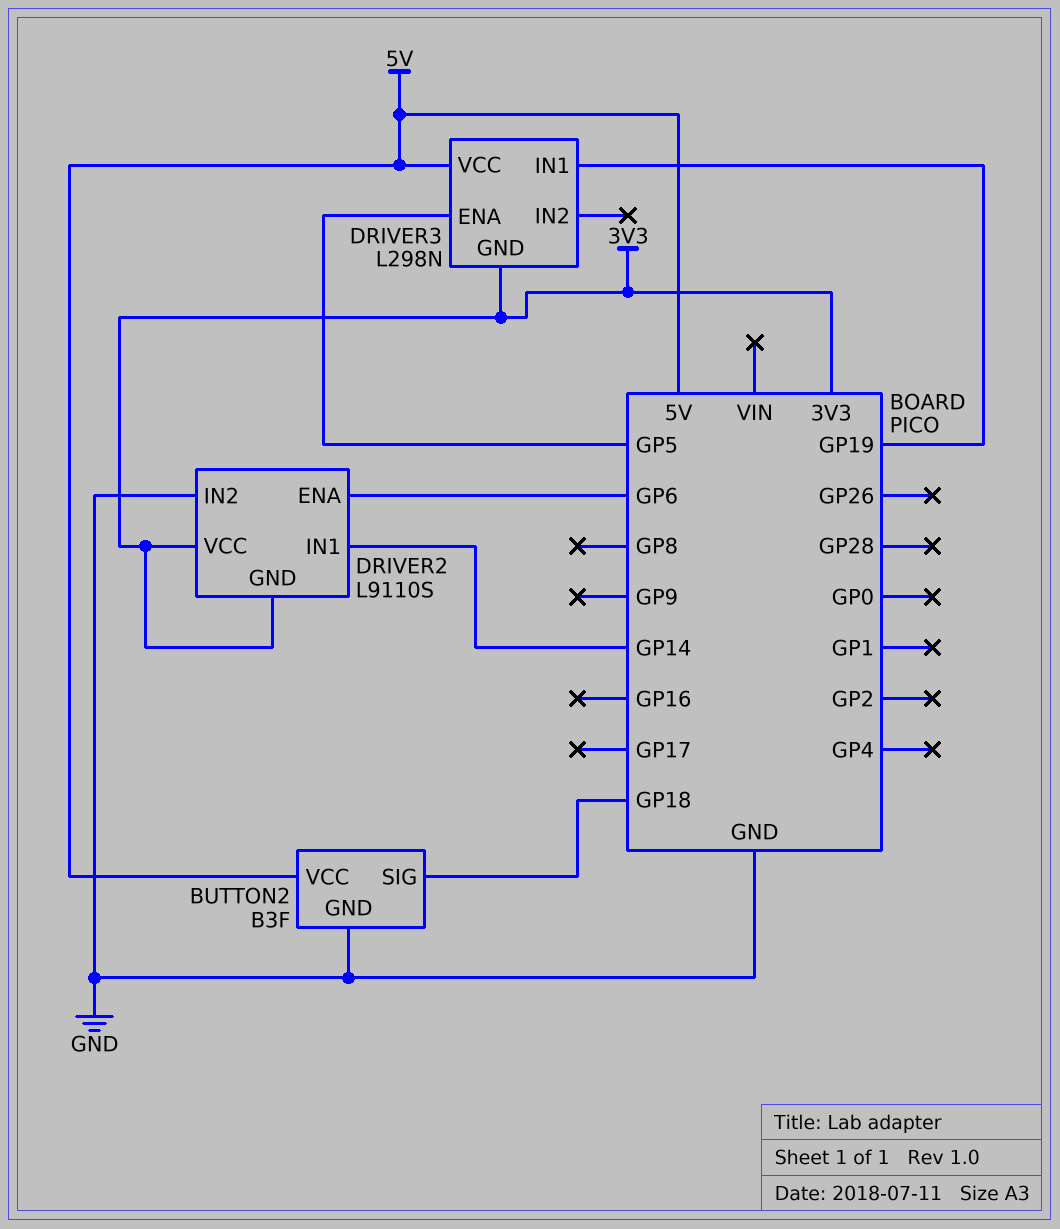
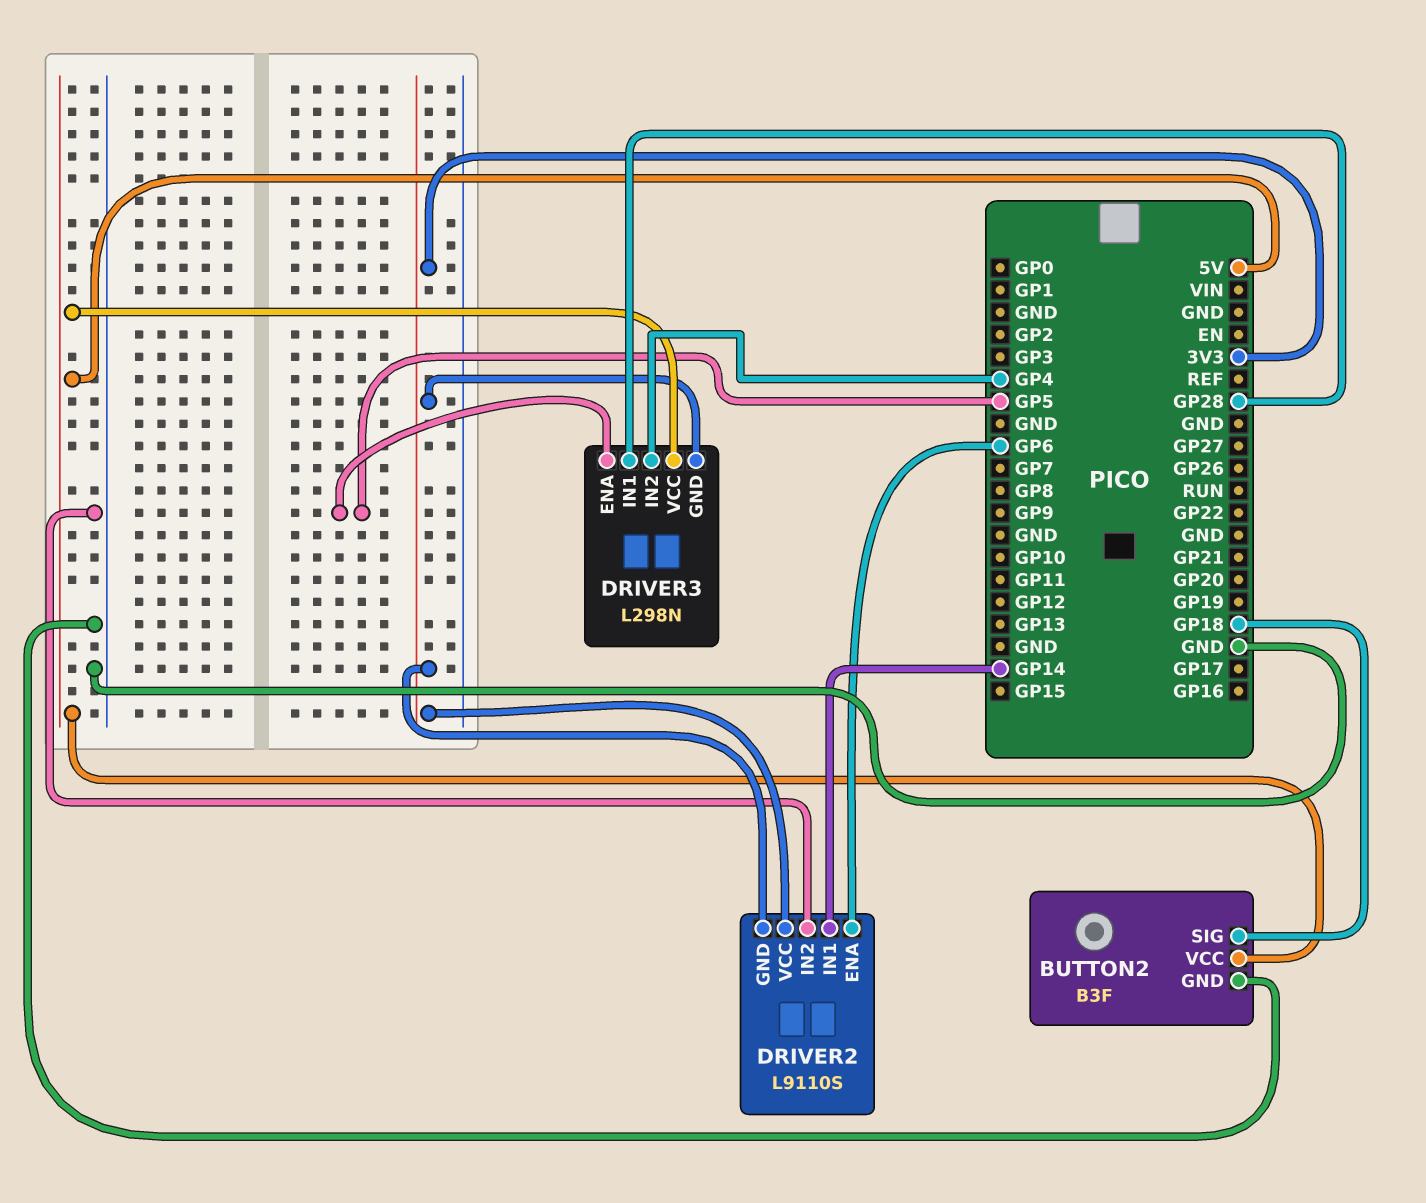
DRIVER3 pin IN1: GP19 -> GP28
DRIVER3 pin IN2: none -> GP4

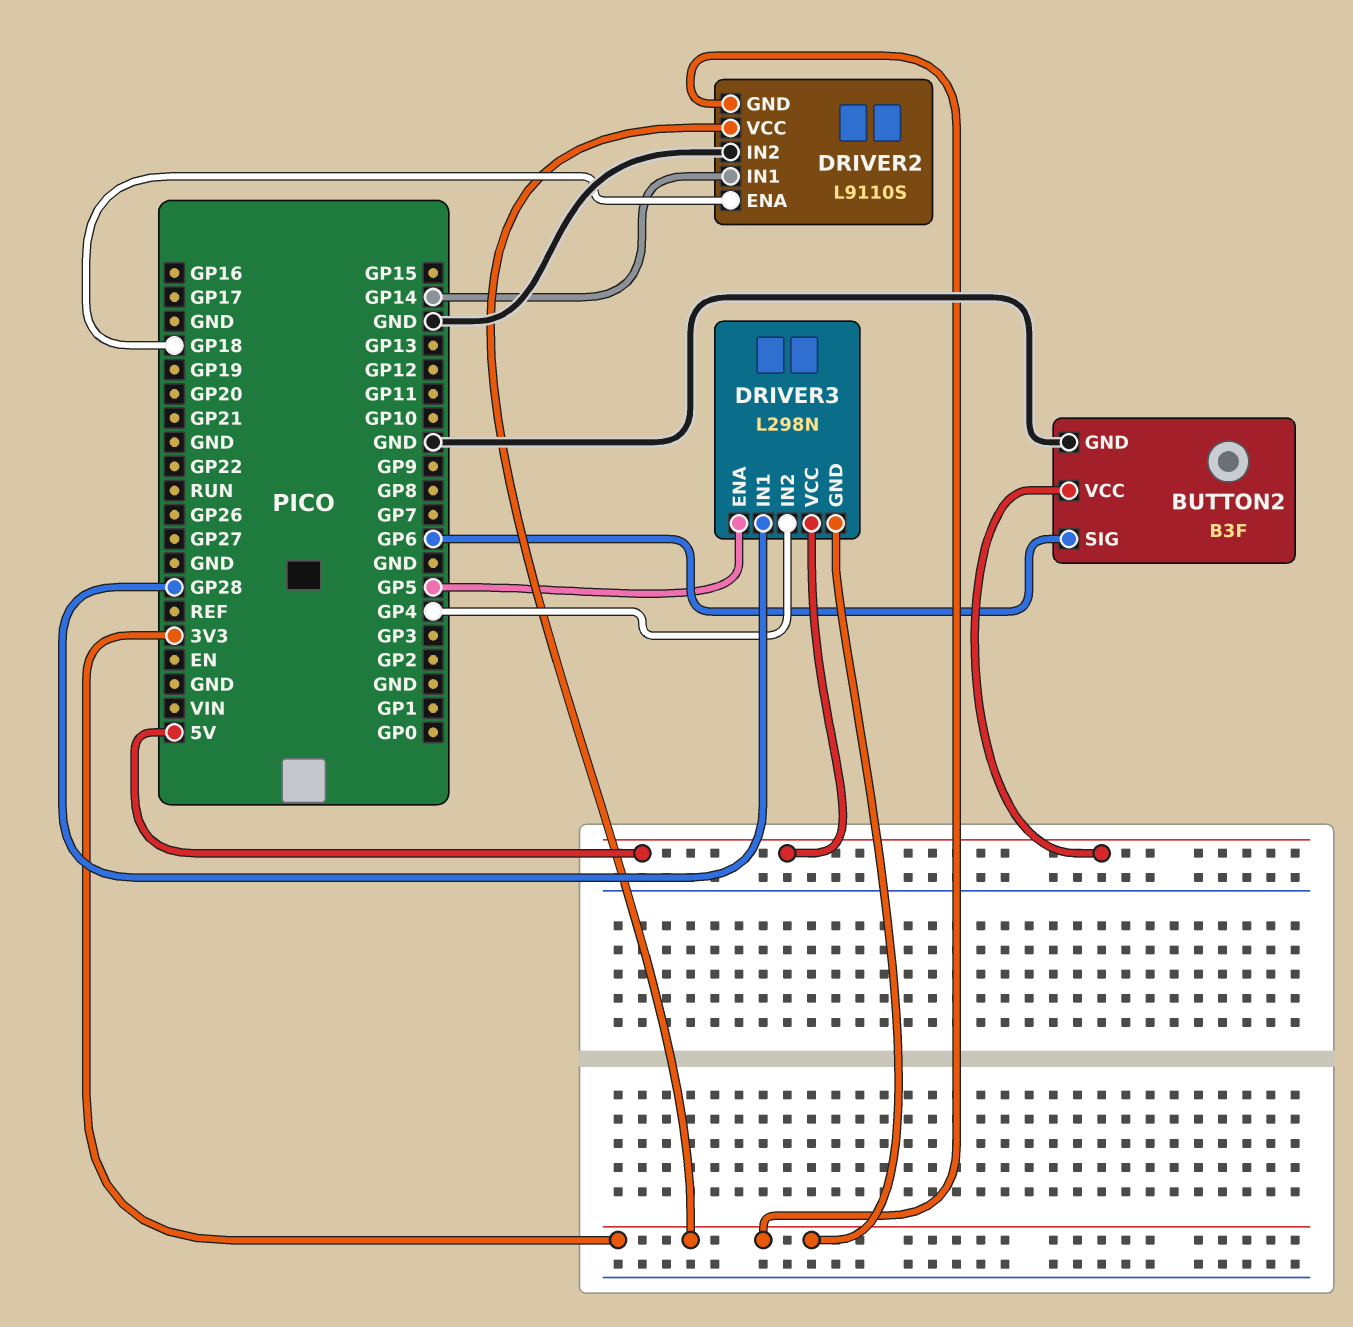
BUTTON2 pin SIG: GP18 -> GP6
DRIVER2 pin ENA: GP6 -> GP18

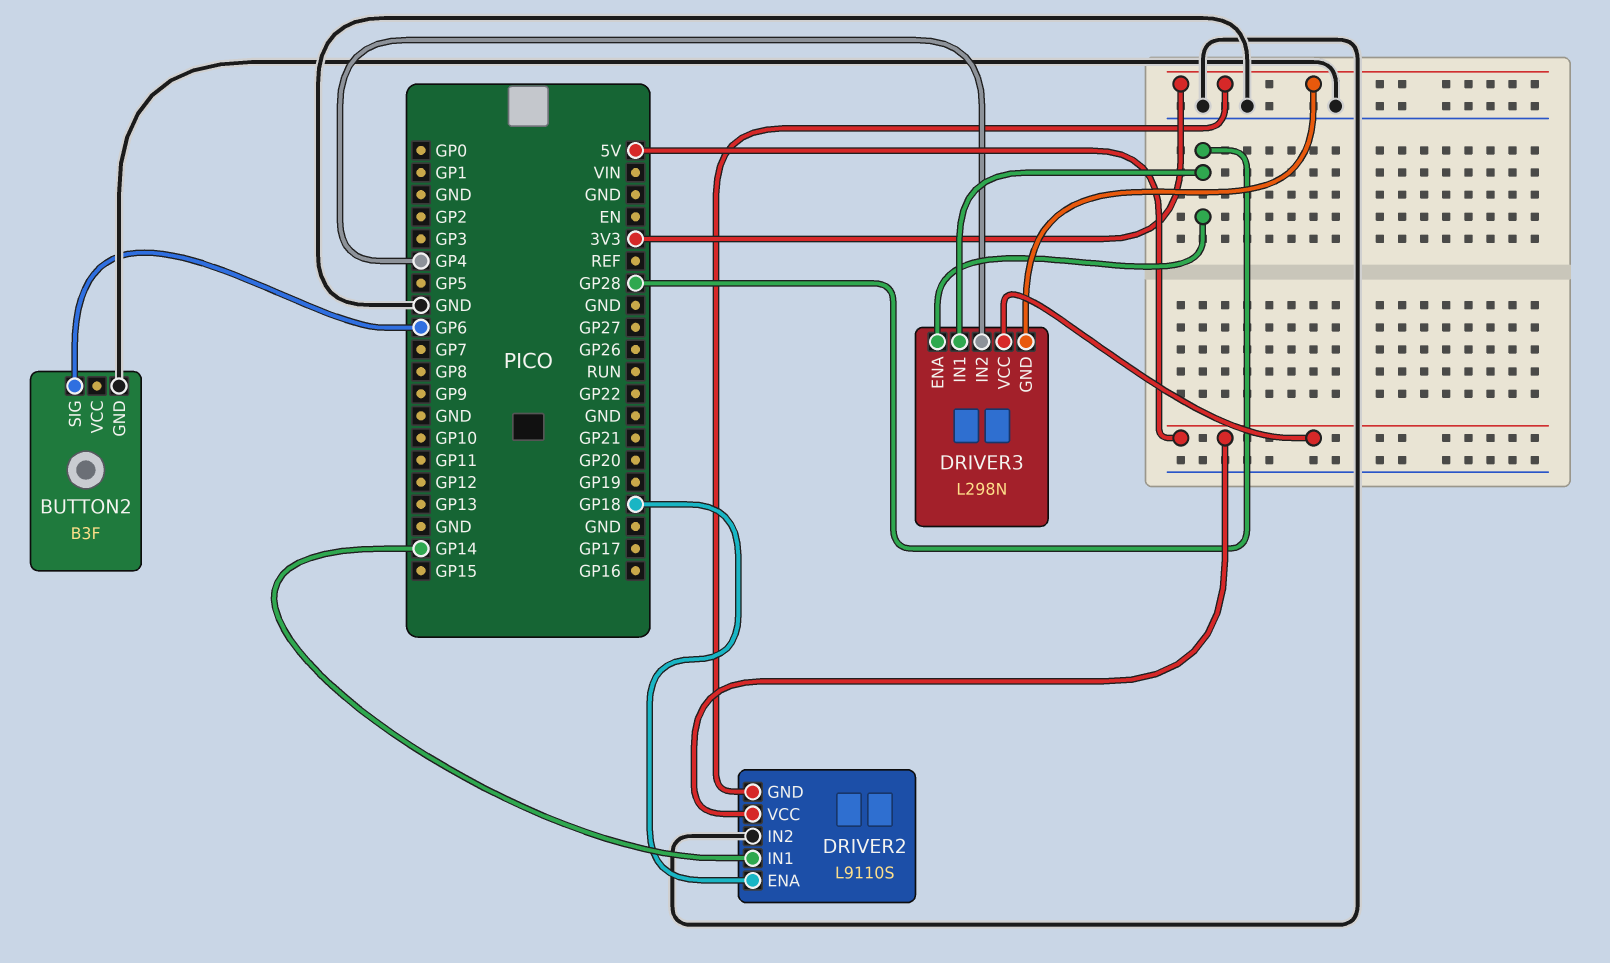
BUTTON2 pin VCC: 5V -> none
DRIVER2 pin VCC: 3V3 -> 5V
DRIVER3 pin ENA: GP5 -> GP28

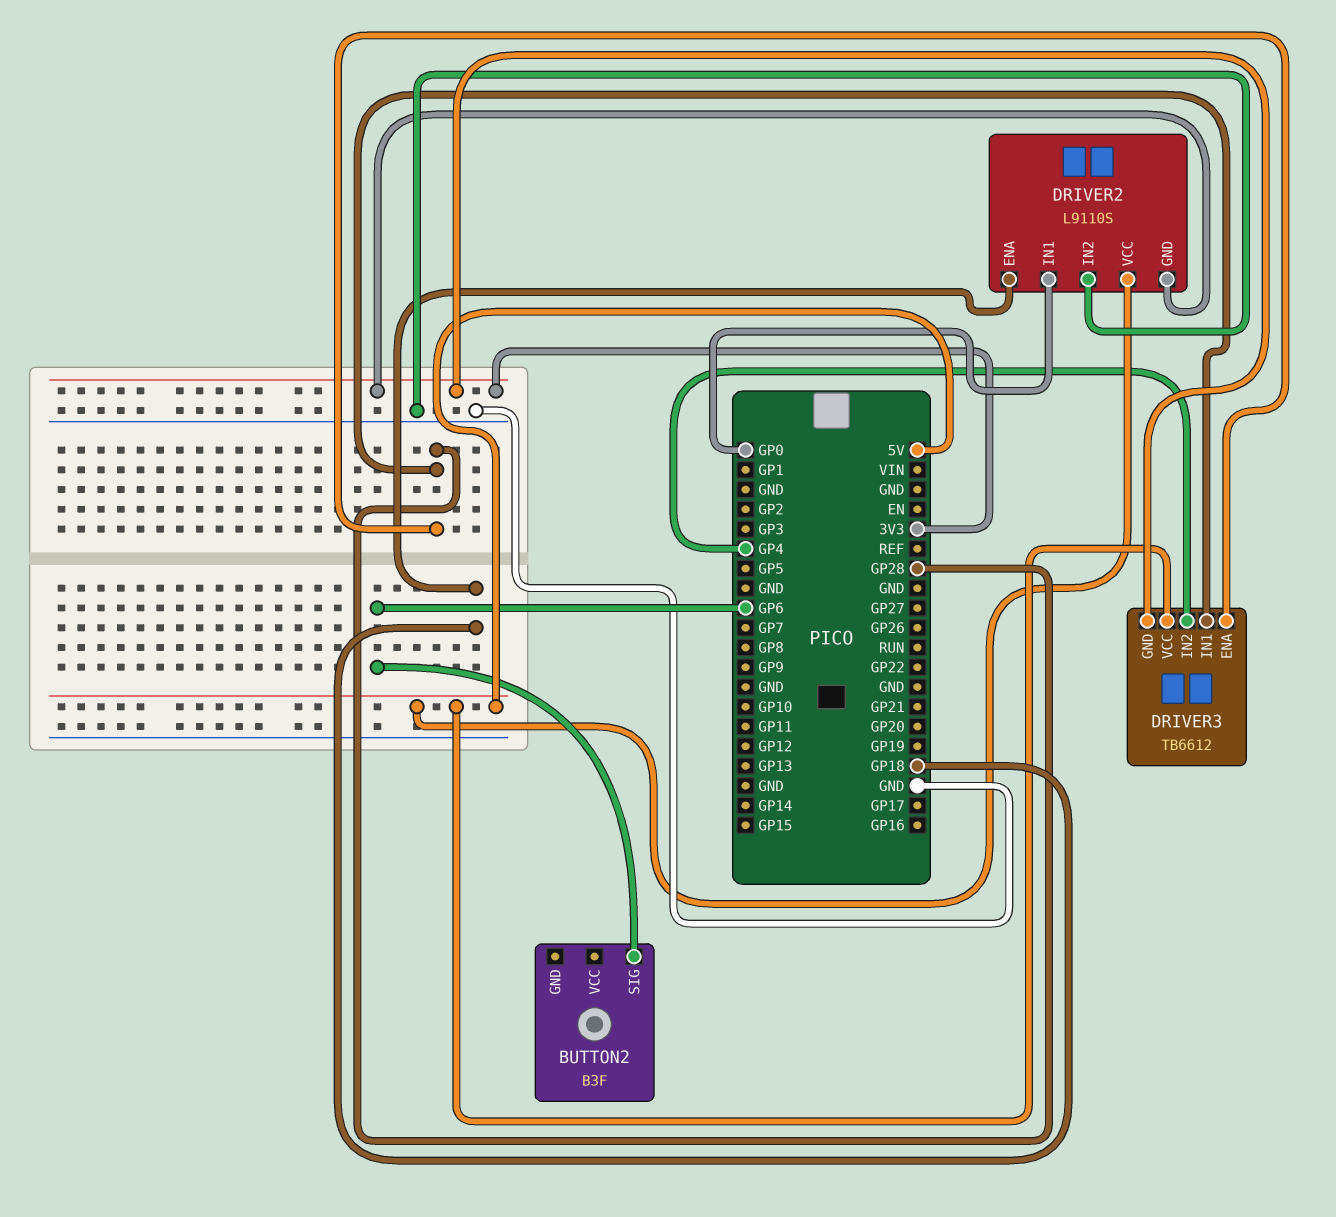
BUTTON2 pin GND: GND -> none
DRIVER2 pin IN1: GP14 -> GP0
DRIVER3: L298N -> TB6612

